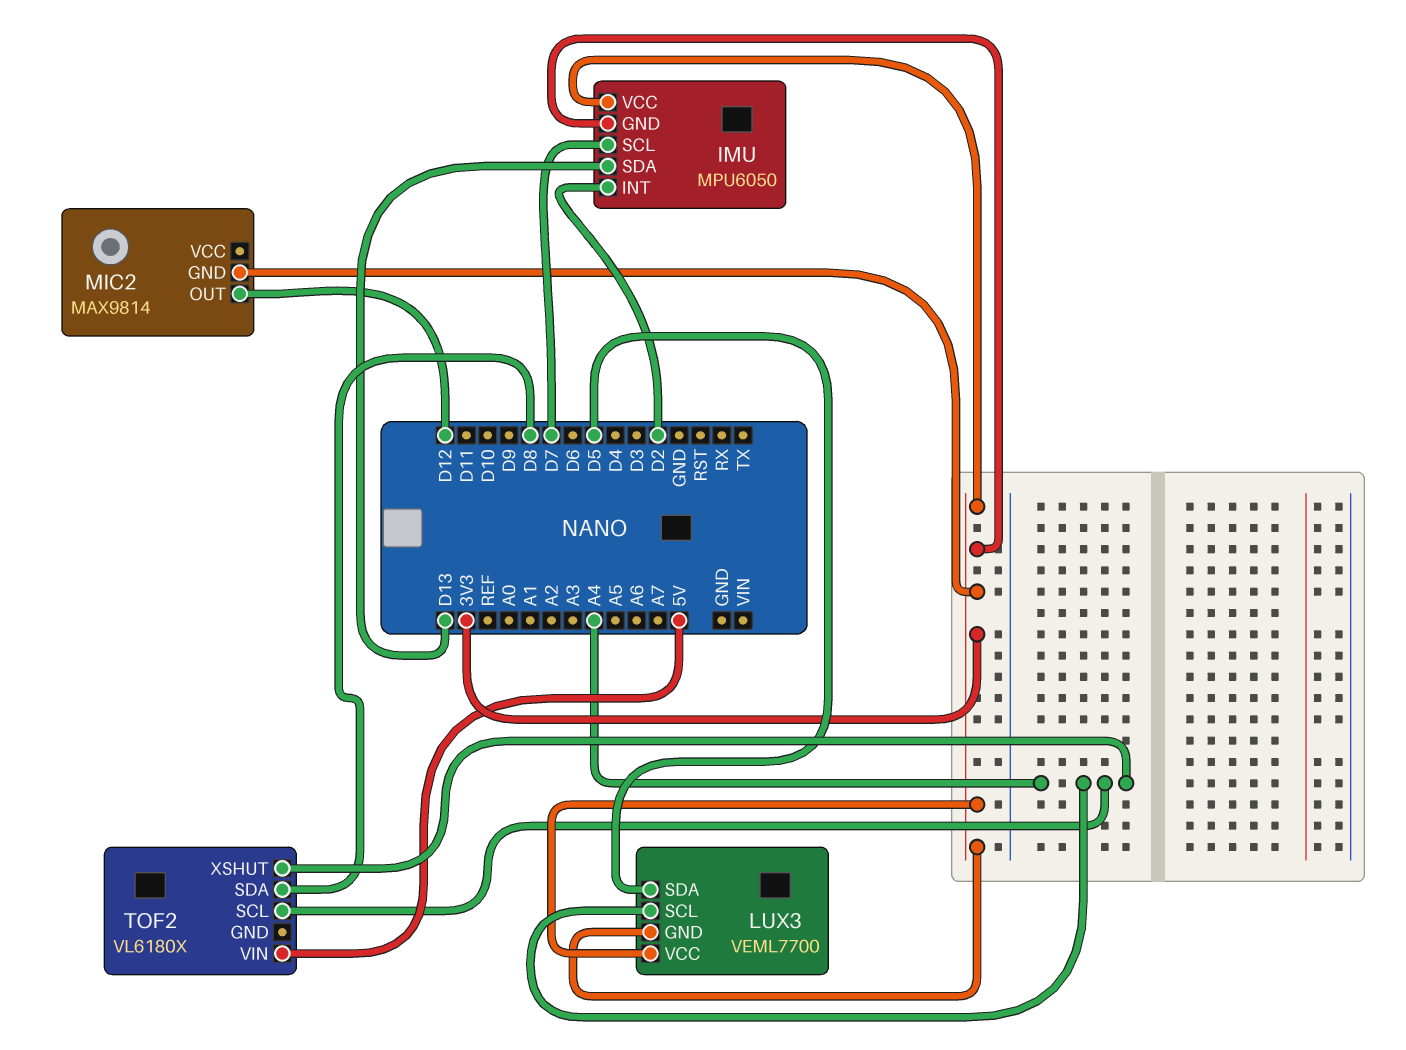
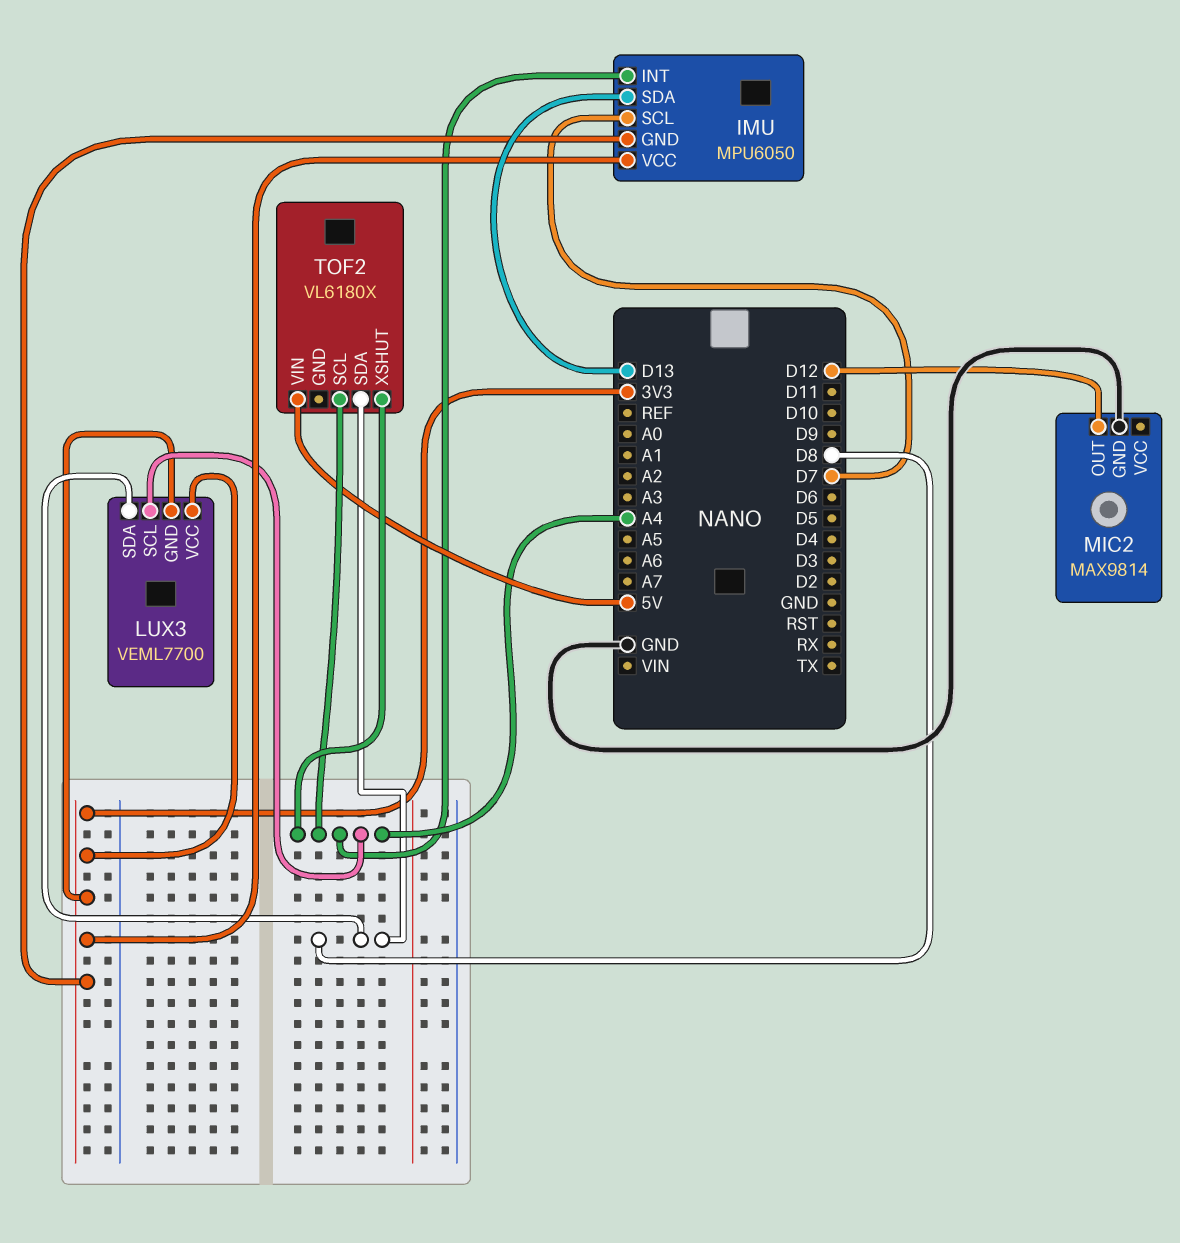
IMU pin INT: D2 -> A4
LUX3 pin SDA: D5 -> D8
MIC2 pin GND: 3V3 -> GND

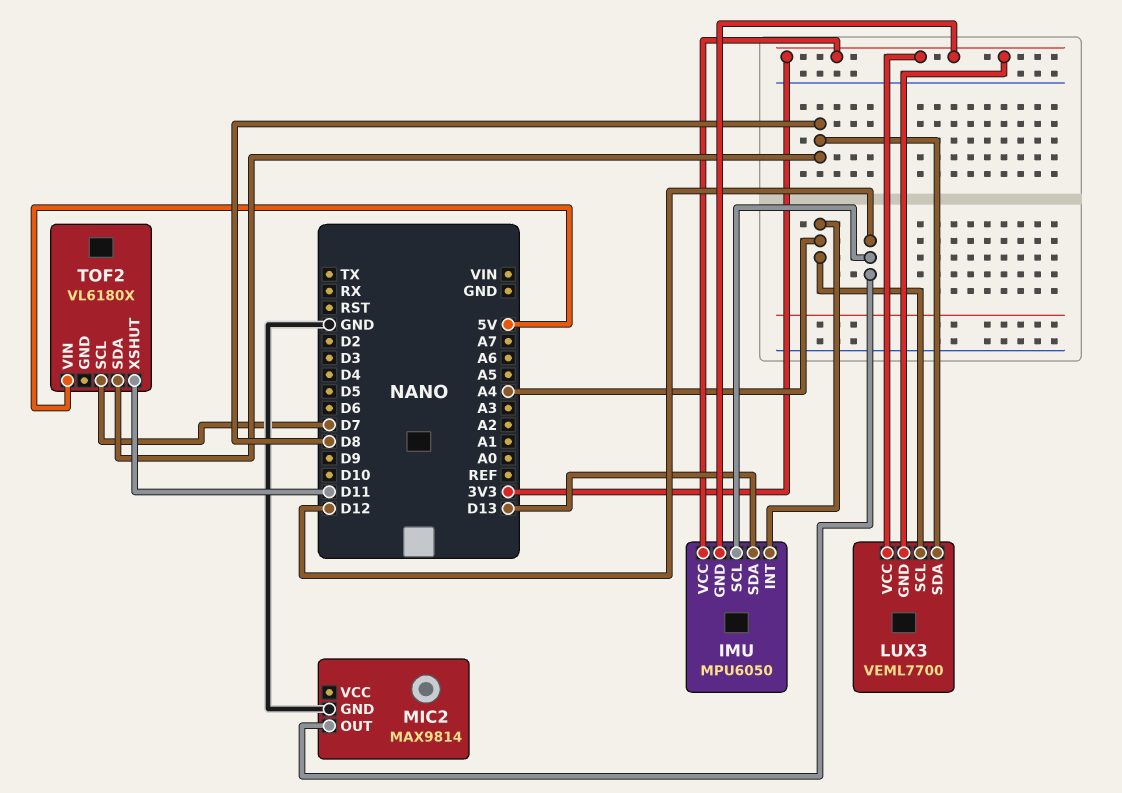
IMU pin SCL: D7 -> D12
TOF2 pin SCL: A4 -> D7
TOF2 pin XSHUT: A4 -> D11

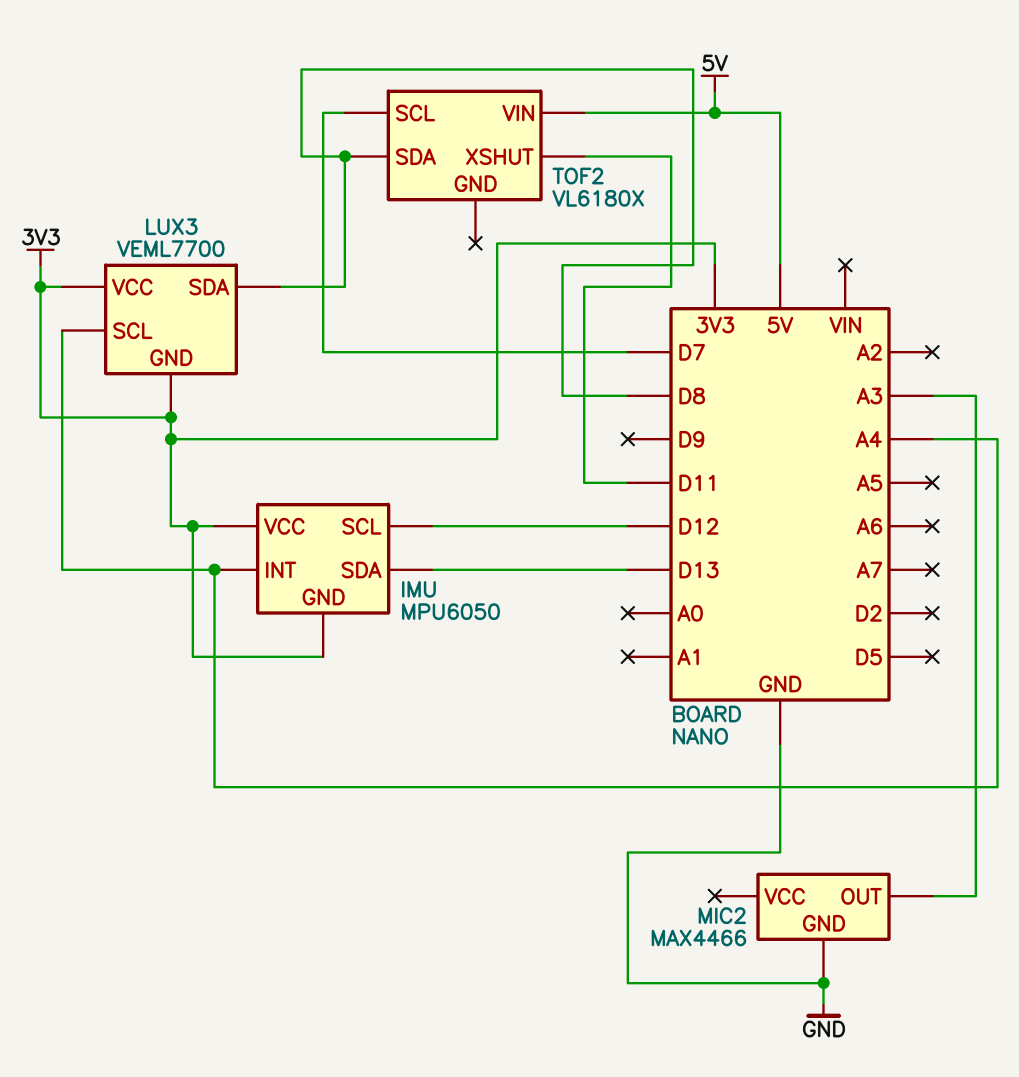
MIC2: MAX9814 -> MAX4466
MIC2 pin OUT: D12 -> A3

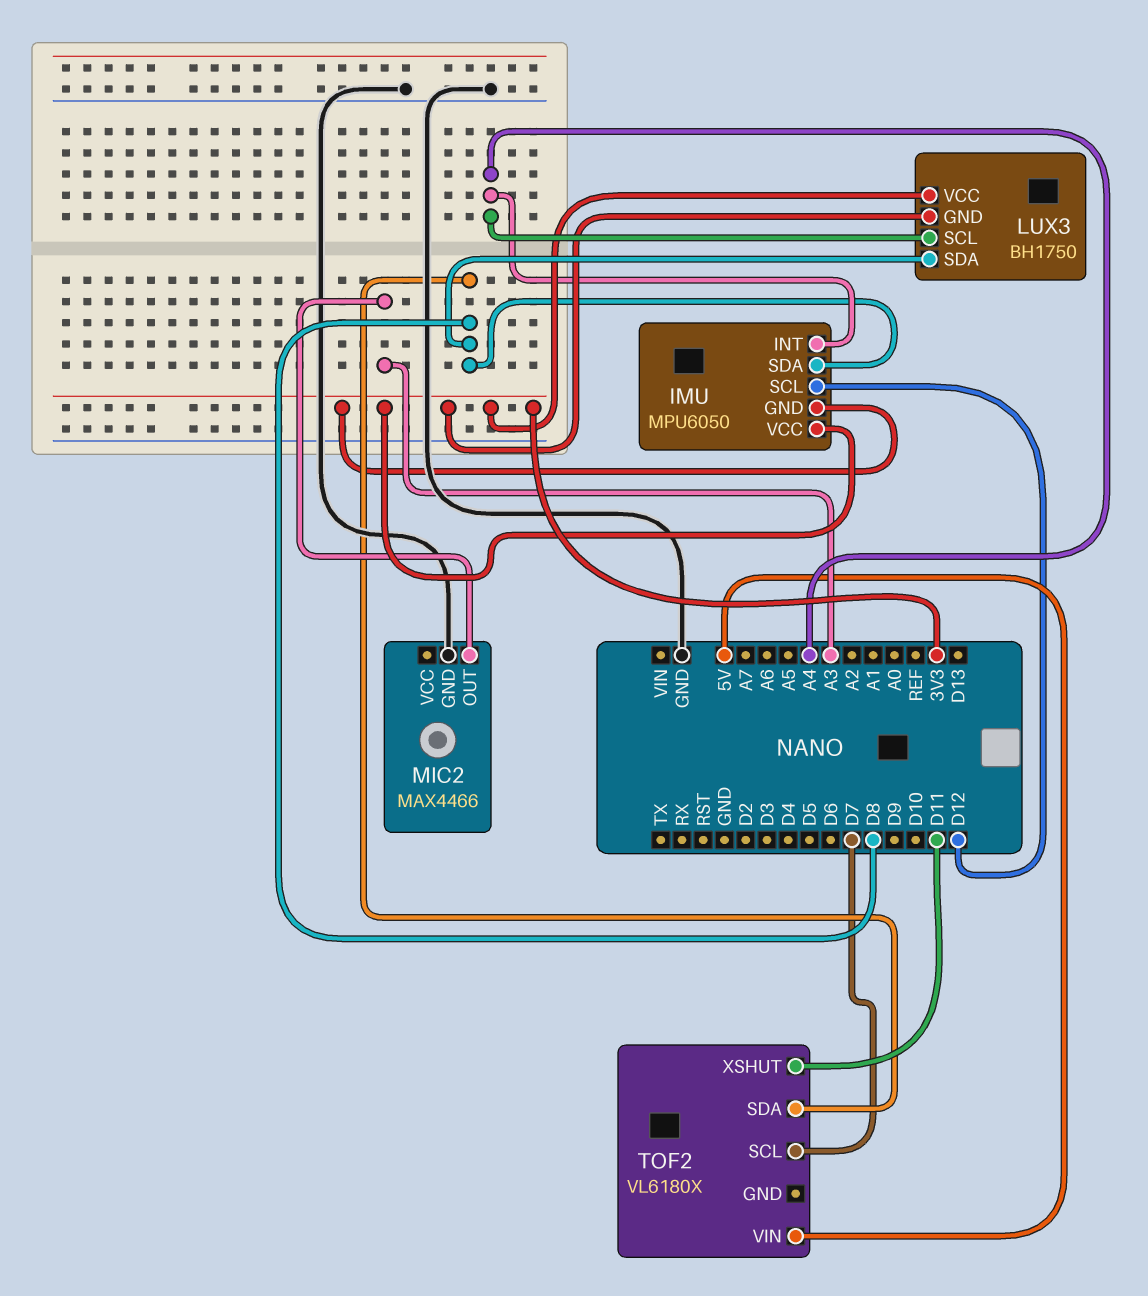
IMU pin SDA: D13 -> D8
LUX3: VEML7700 -> BH1750

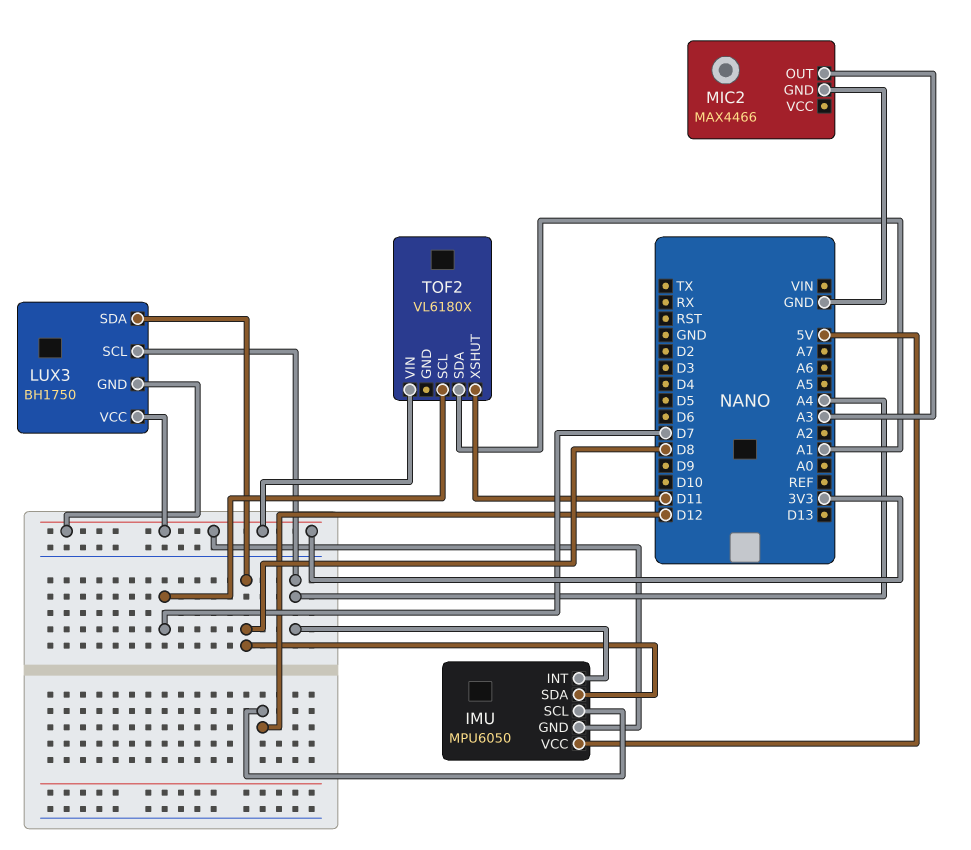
IMU pin VCC: 3V3 -> 5V
TOF2 pin SDA: D8 -> A1
TOF2 pin VIN: 5V -> 3V3

